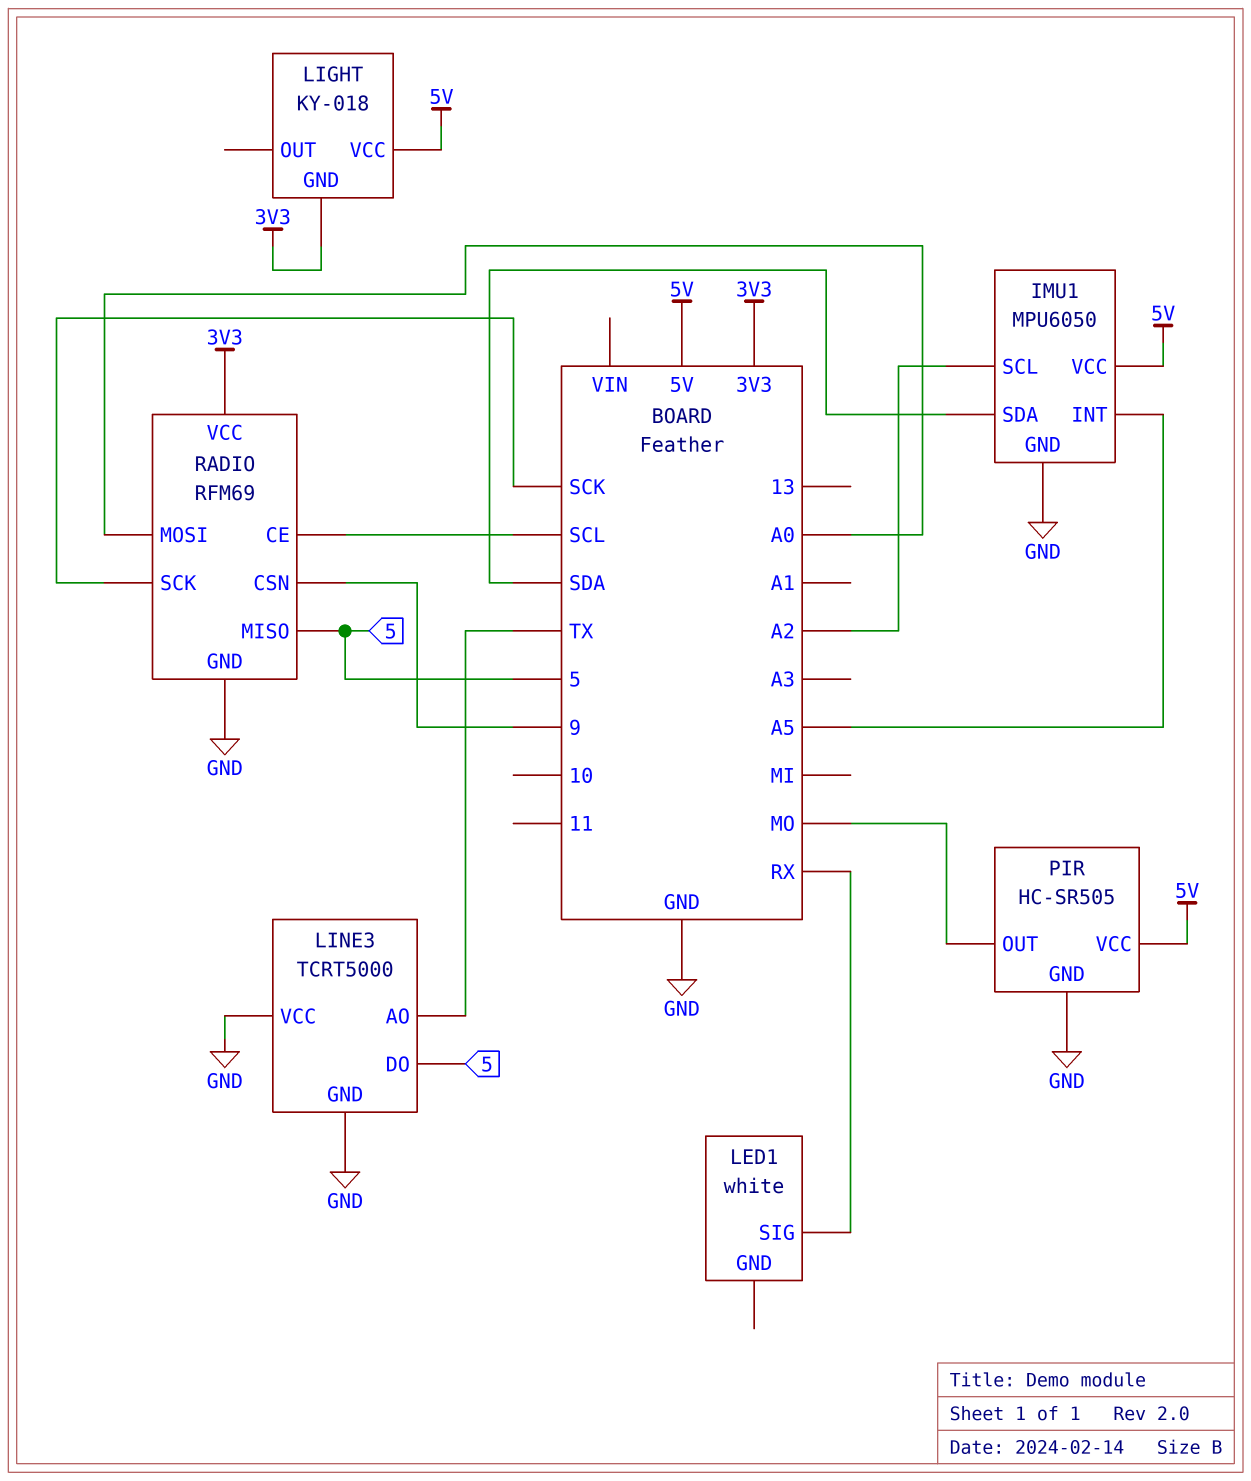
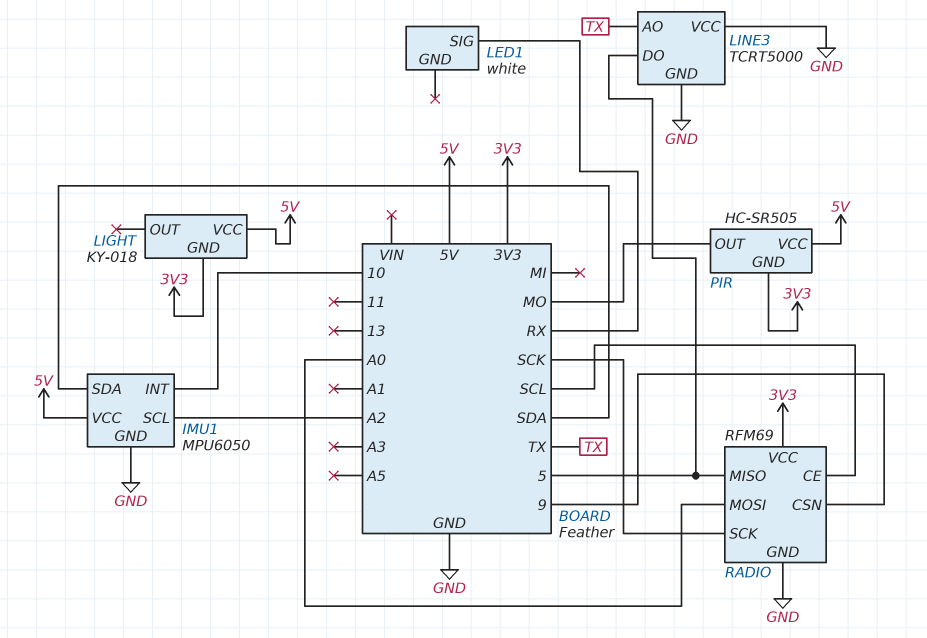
IMU1 pin INT: A5 -> 10
PIR pin GND: GND -> 3V3

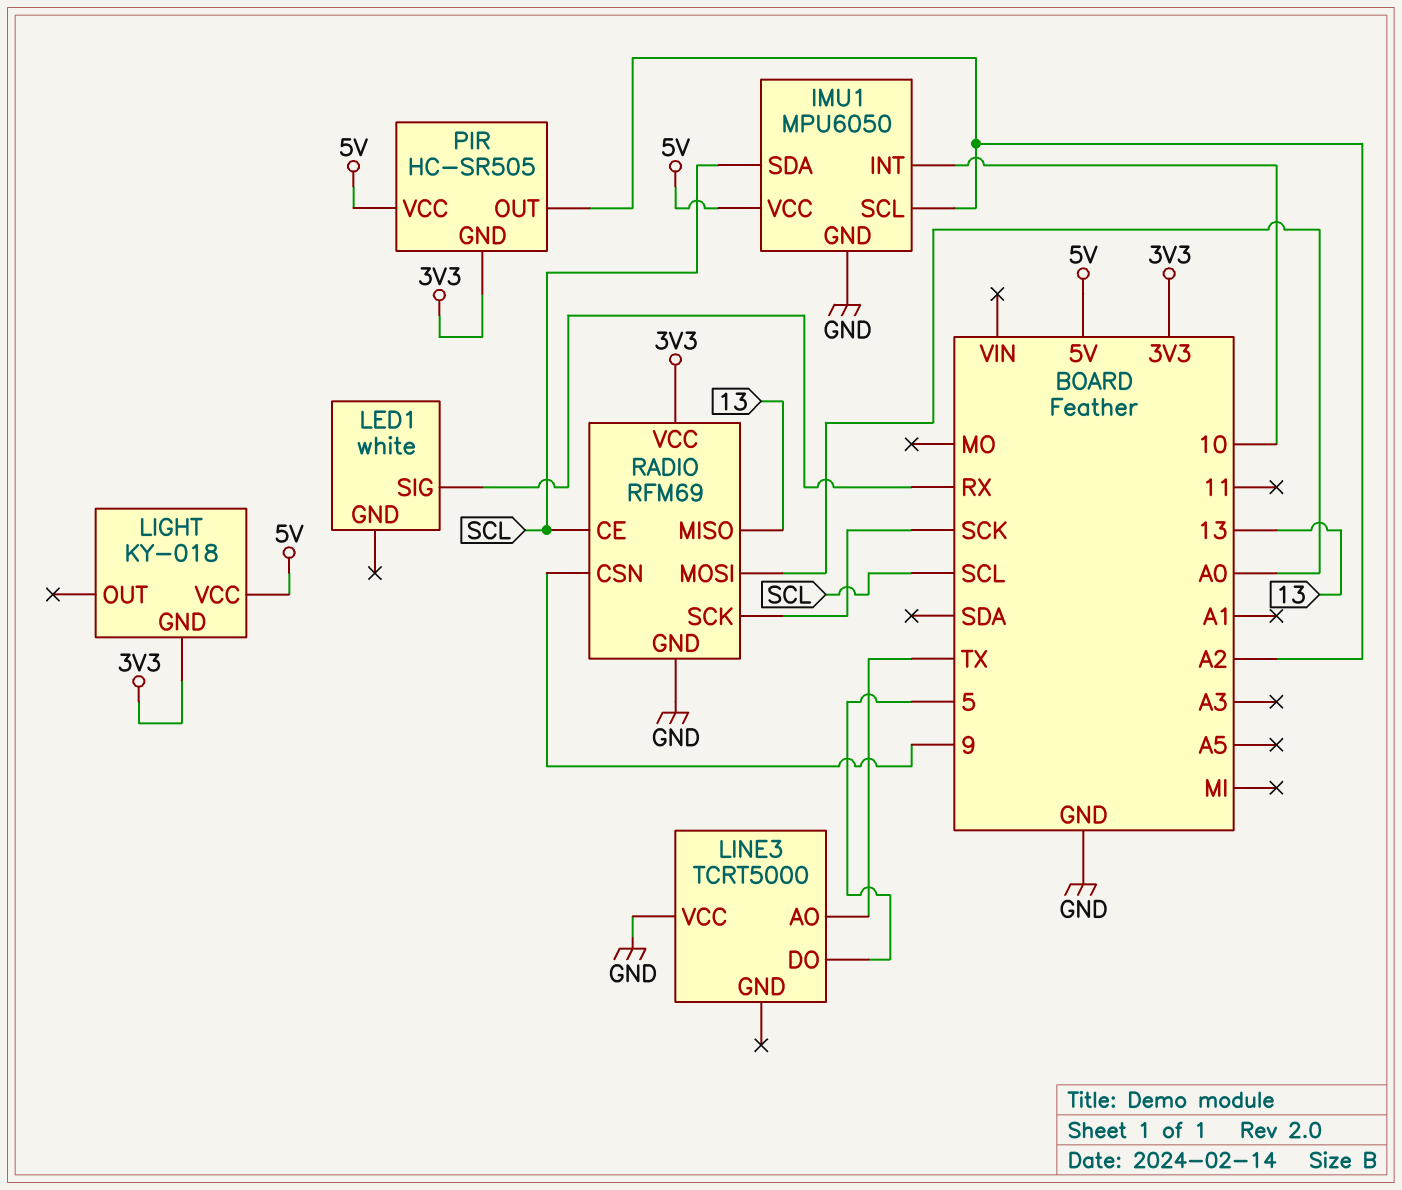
IMU1 pin SDA: SDA -> SCL
LINE3 pin GND: GND -> none
PIR pin OUT: MO -> A2
RADIO pin MISO: 5 -> 13

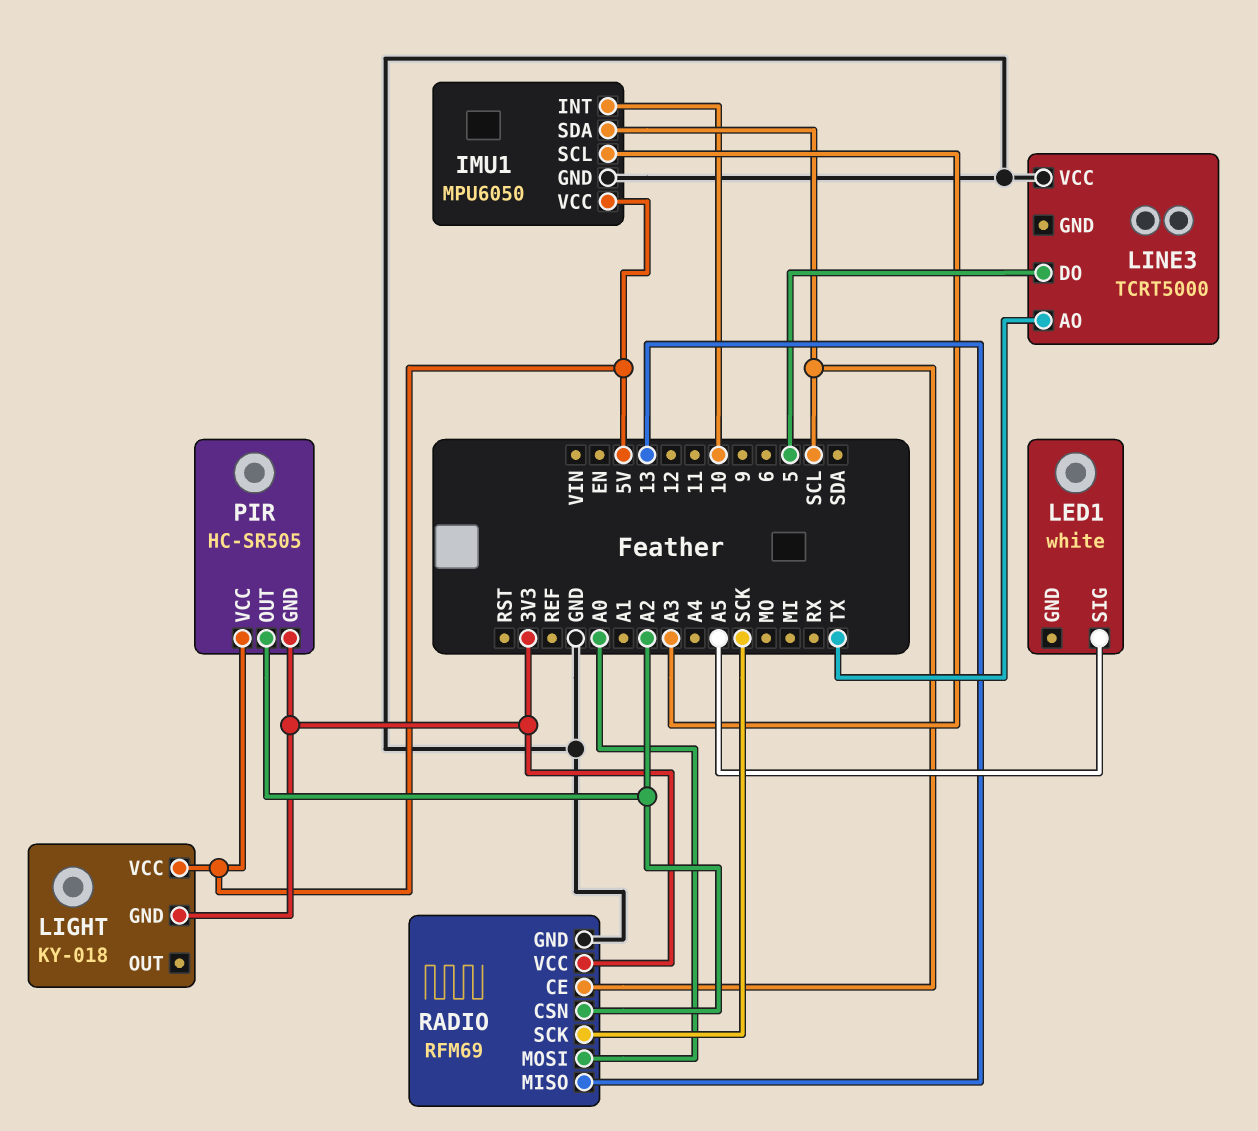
IMU1 pin SCL: A2 -> A3
LED1 pin SIG: RX -> A5
RADIO pin CSN: 9 -> A2

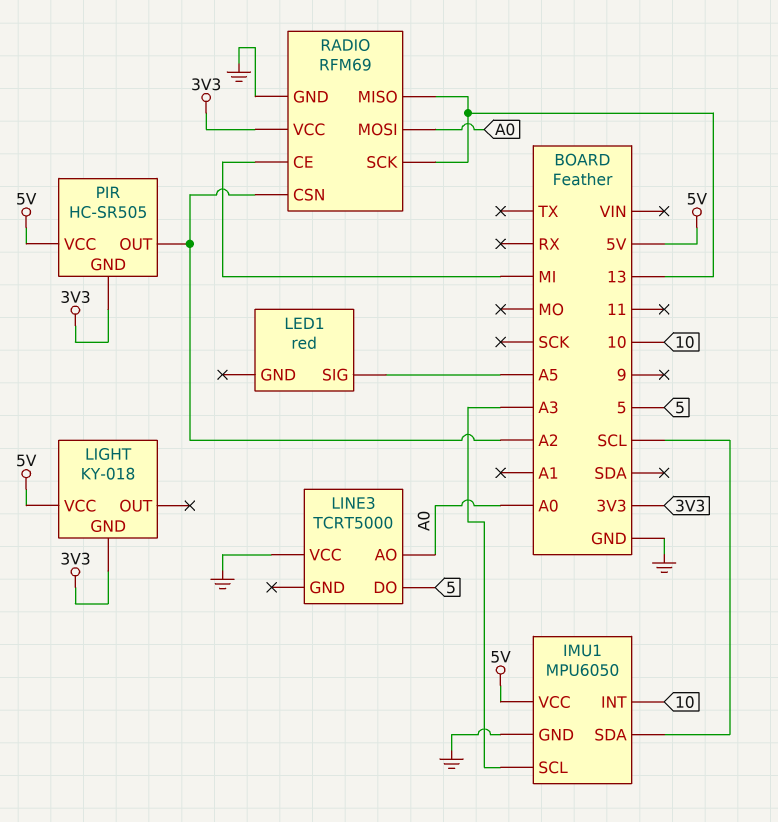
LED1: white -> red
LINE3 pin AO: TX -> A0
RADIO pin CE: SCL -> MI
RADIO pin SCK: SCK -> 13

